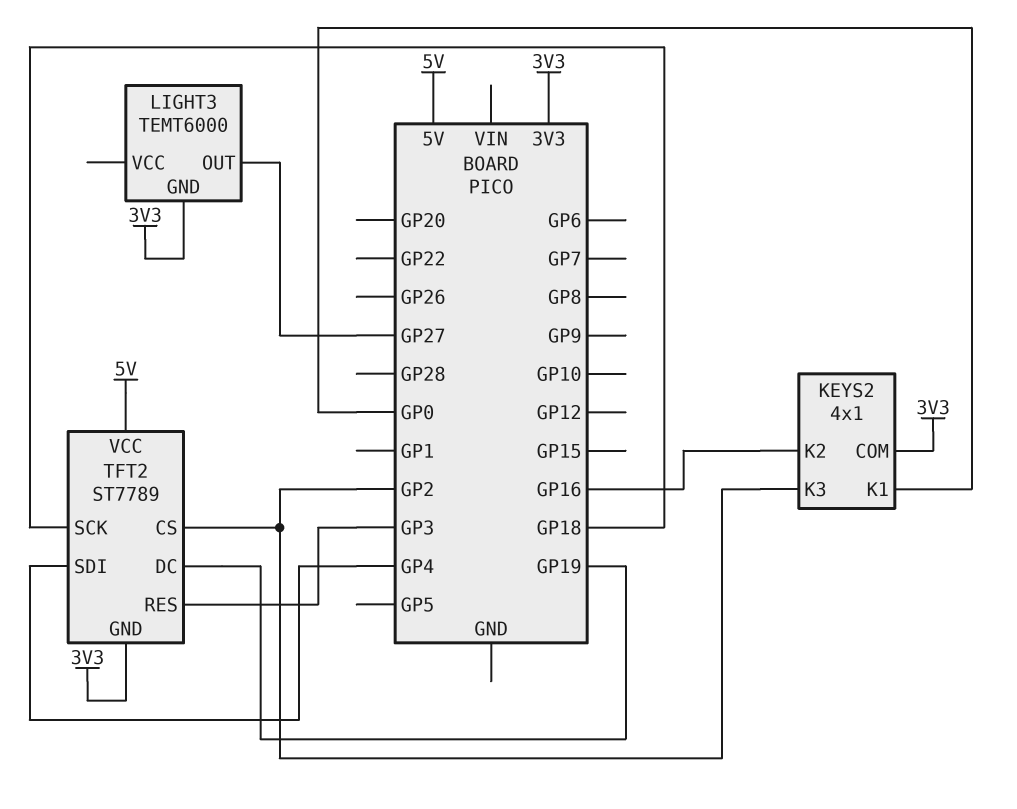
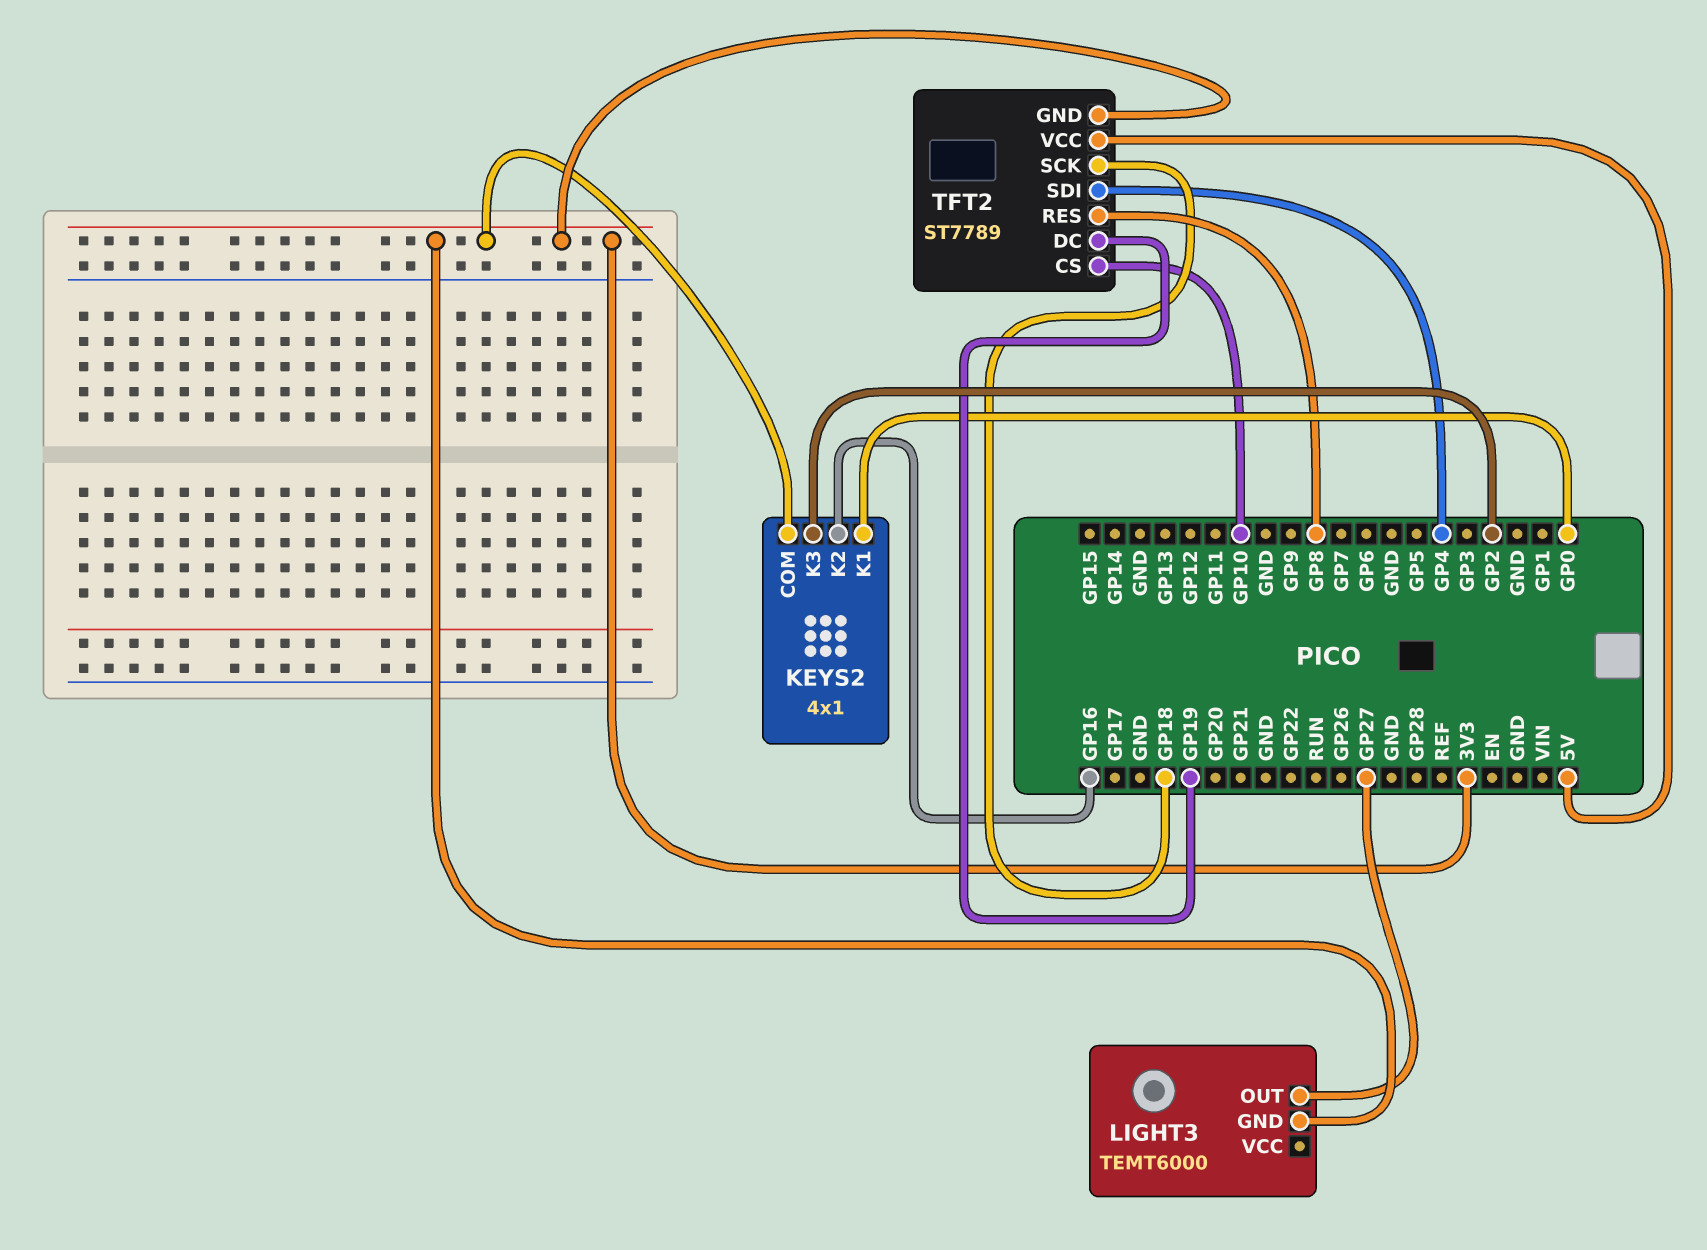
TFT2 pin CS: GP2 -> GP10
TFT2 pin RES: GP3 -> GP8

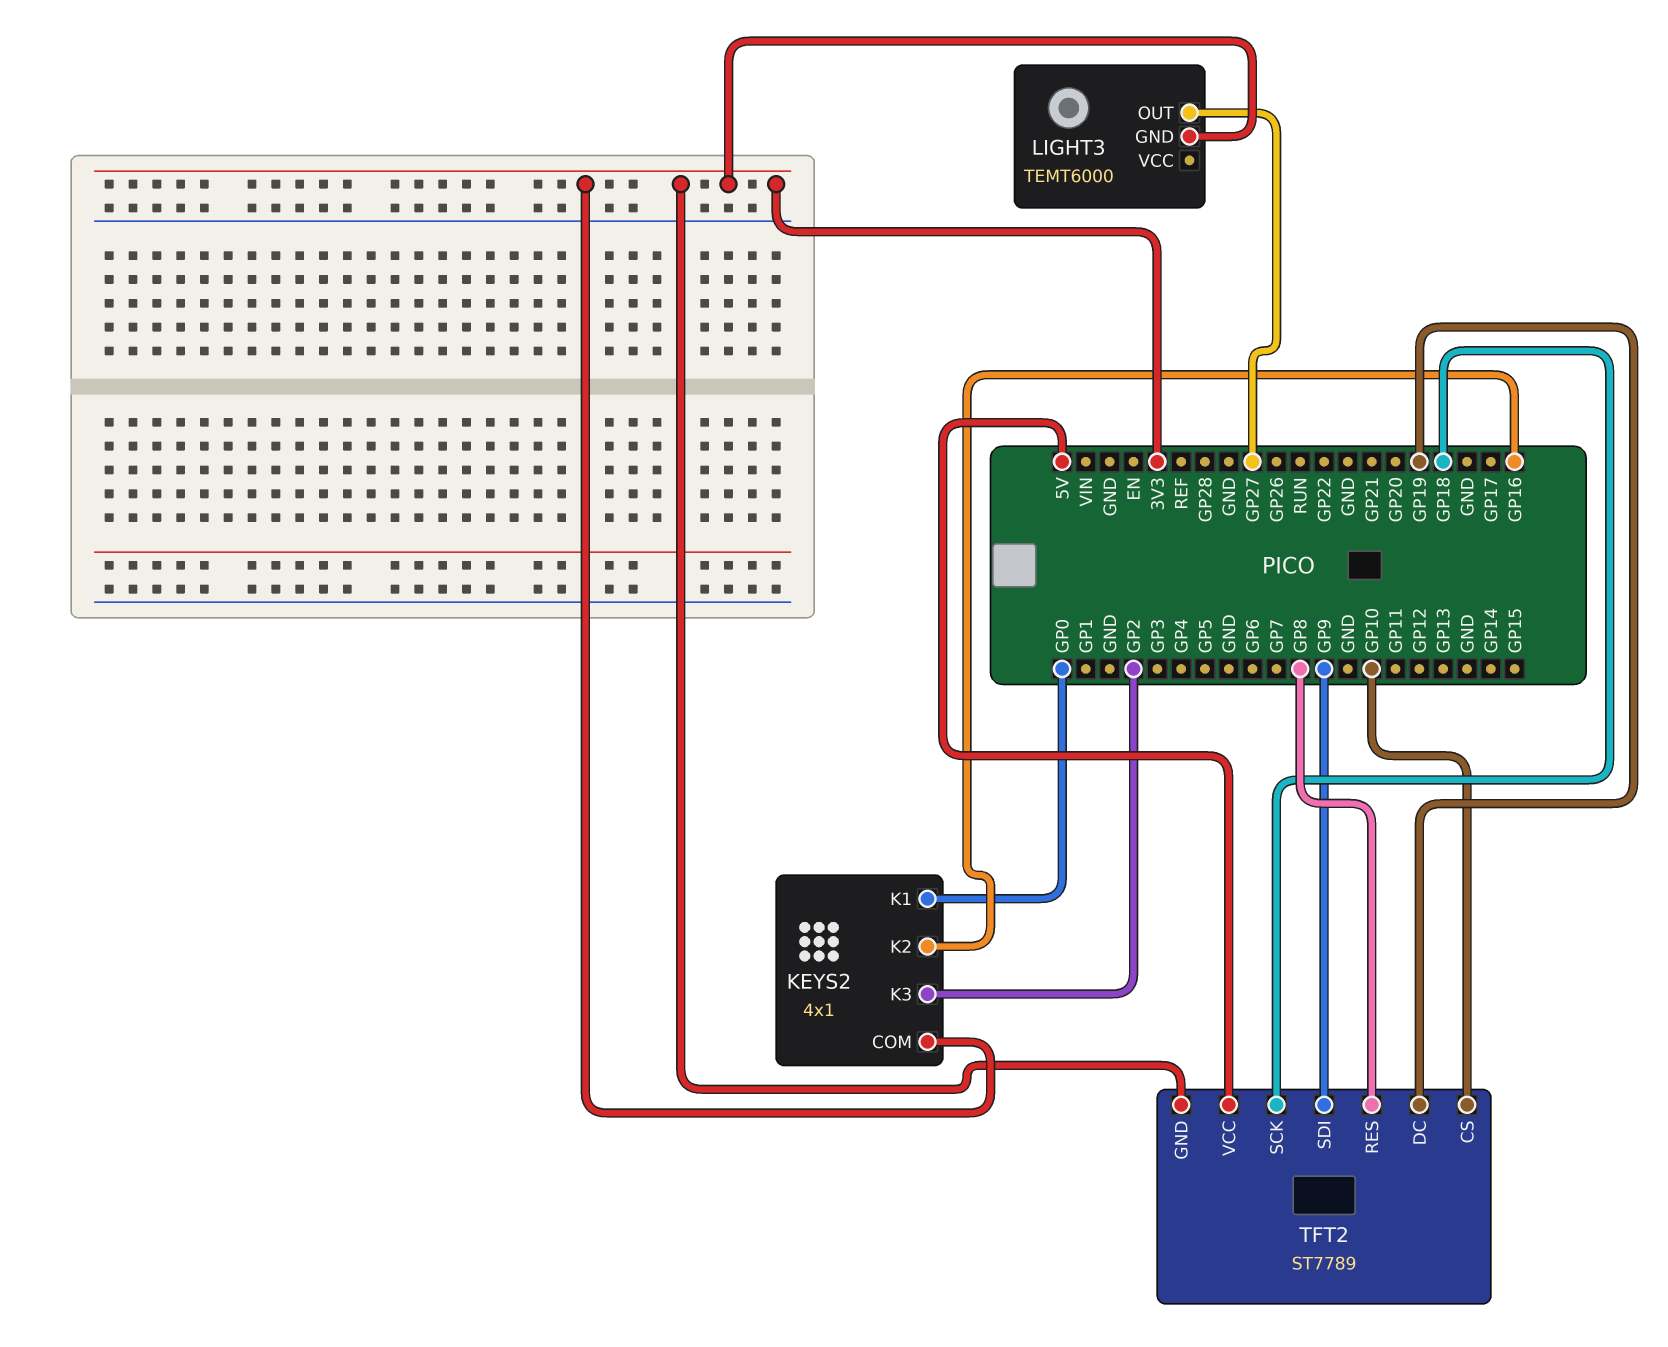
TFT2 pin SDI: GP4 -> GP9

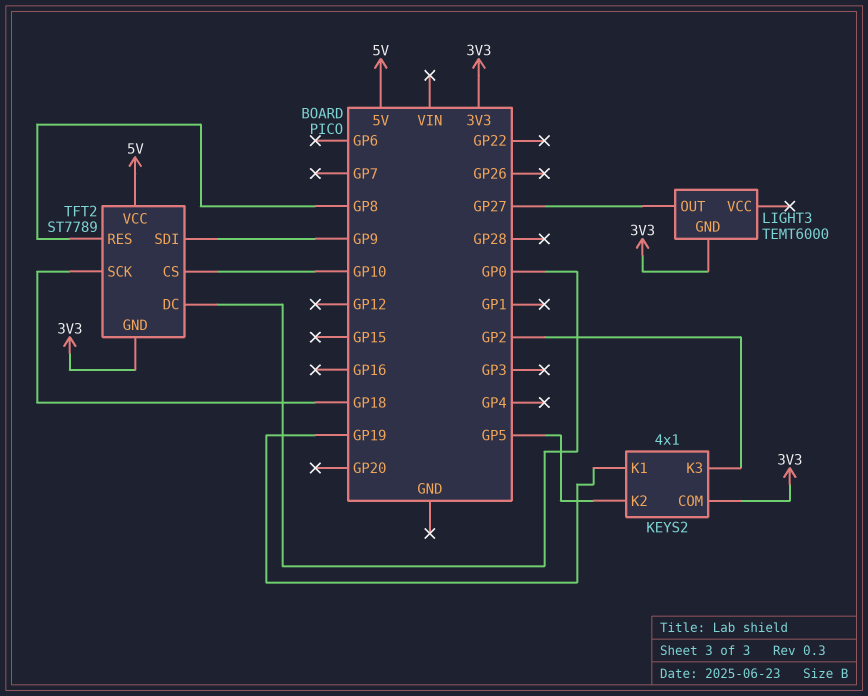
KEYS2 pin K1: GP0 -> GP19
KEYS2 pin K2: GP16 -> GP5
TFT2 pin DC: GP19 -> GP0

